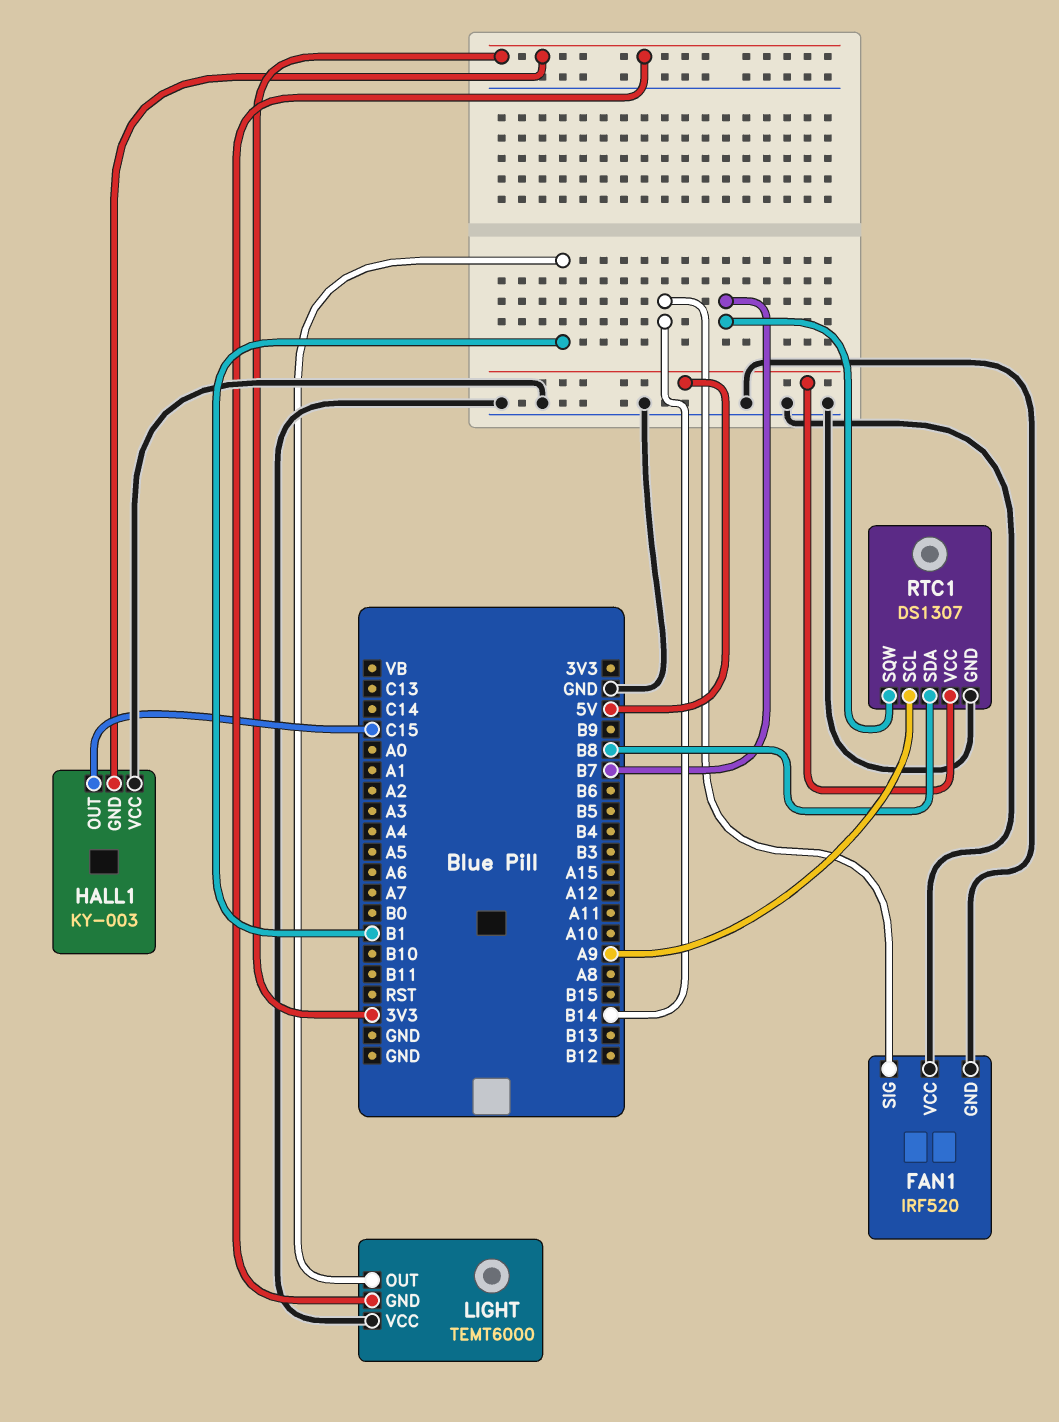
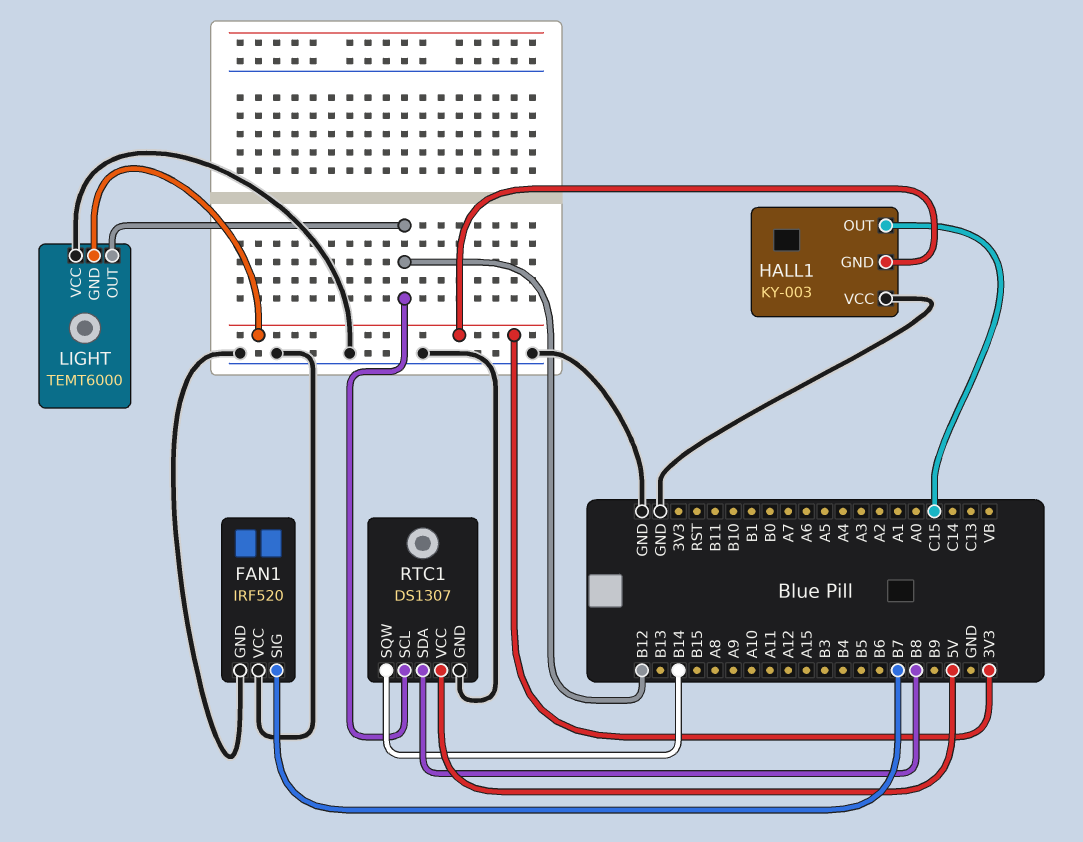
FAN1 pin SIG: B14 -> B7
LIGHT pin OUT: B1 -> B12
RTC1 pin SCL: A9 -> B12
RTC1 pin SQW: B7 -> B14

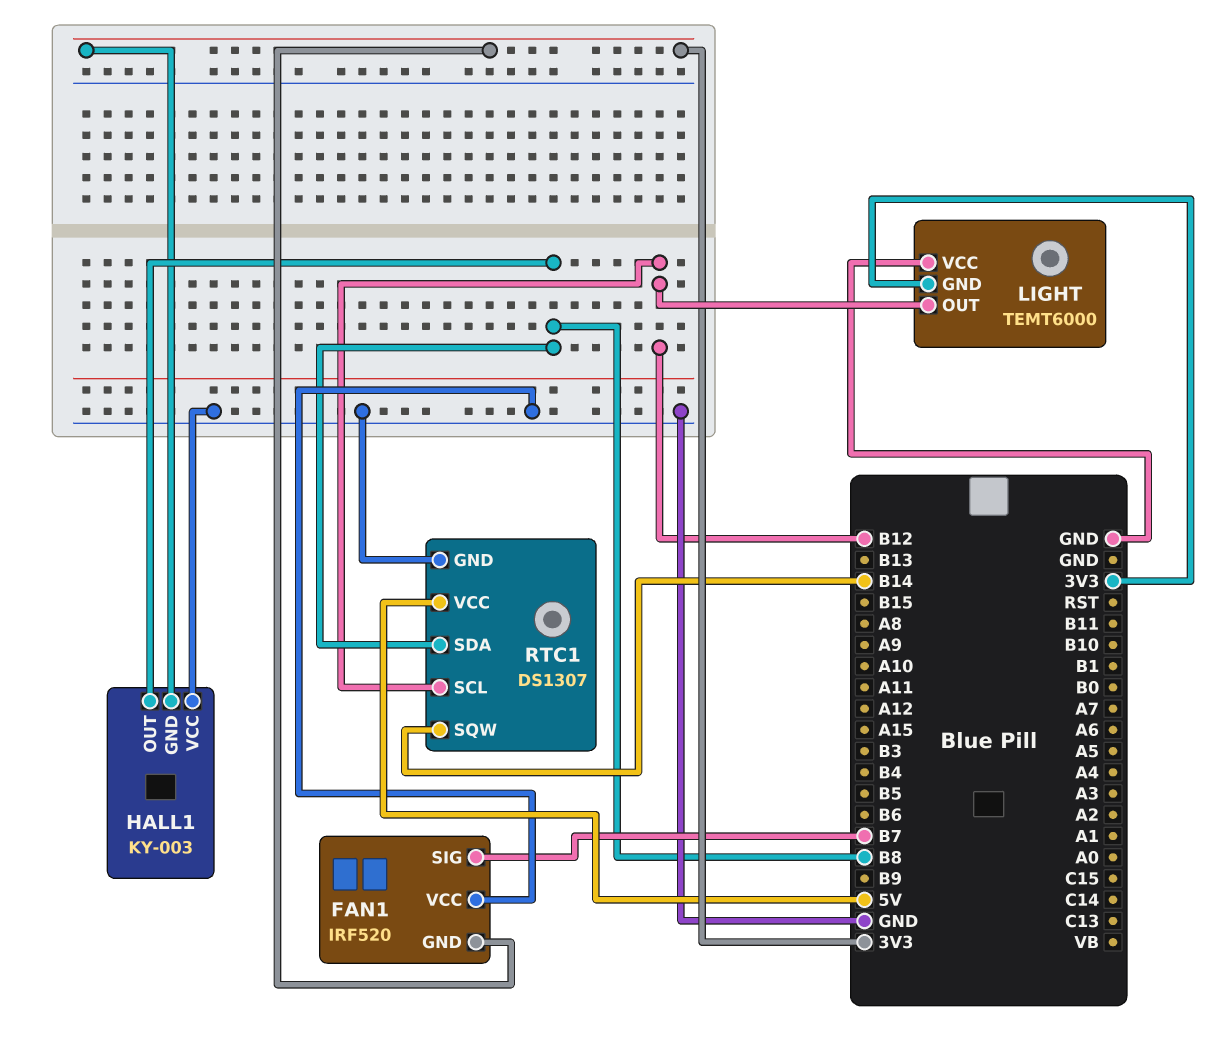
FAN1 pin GND: GND -> 3V3
HALL1 pin OUT: C15 -> B8

